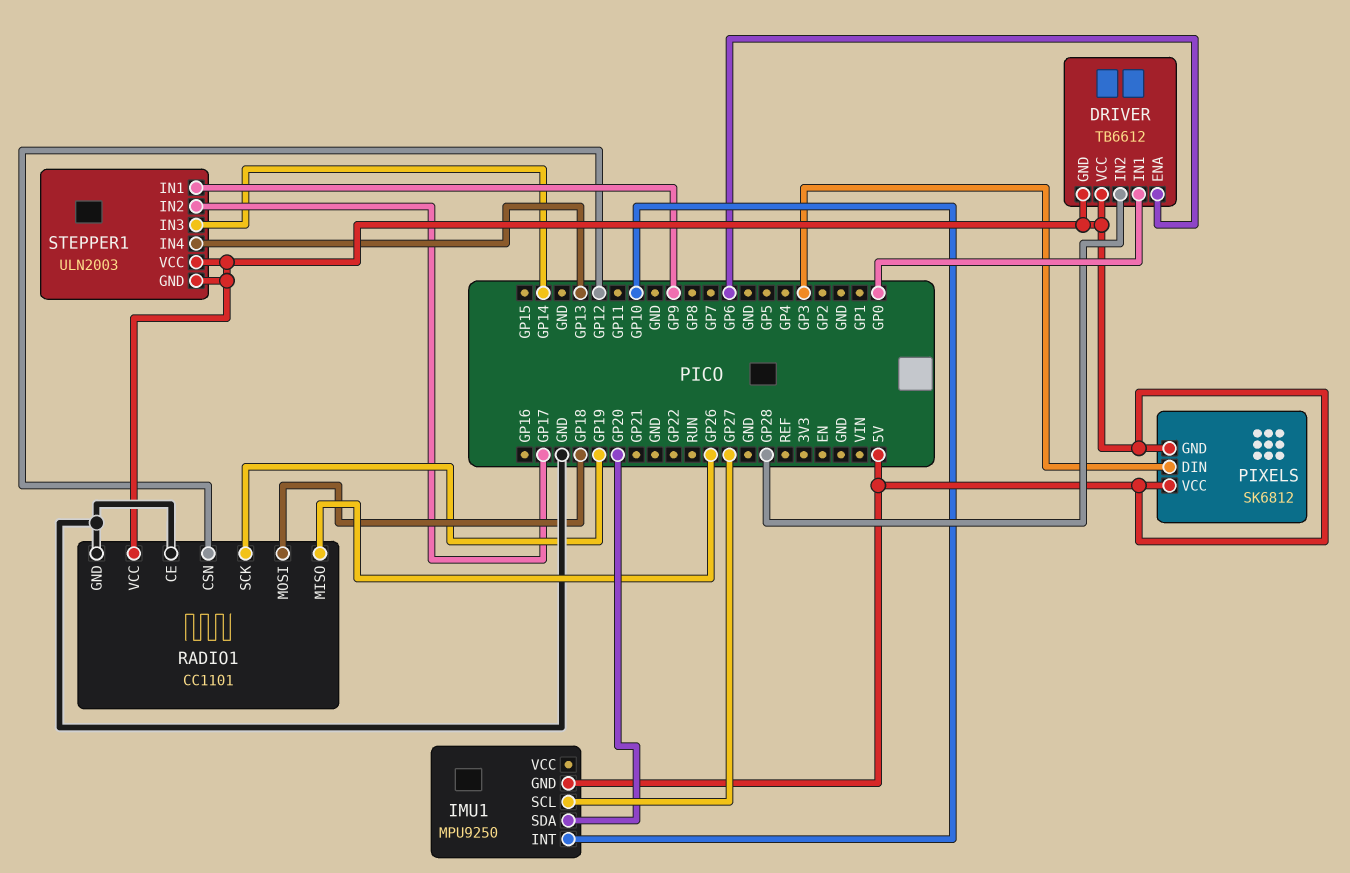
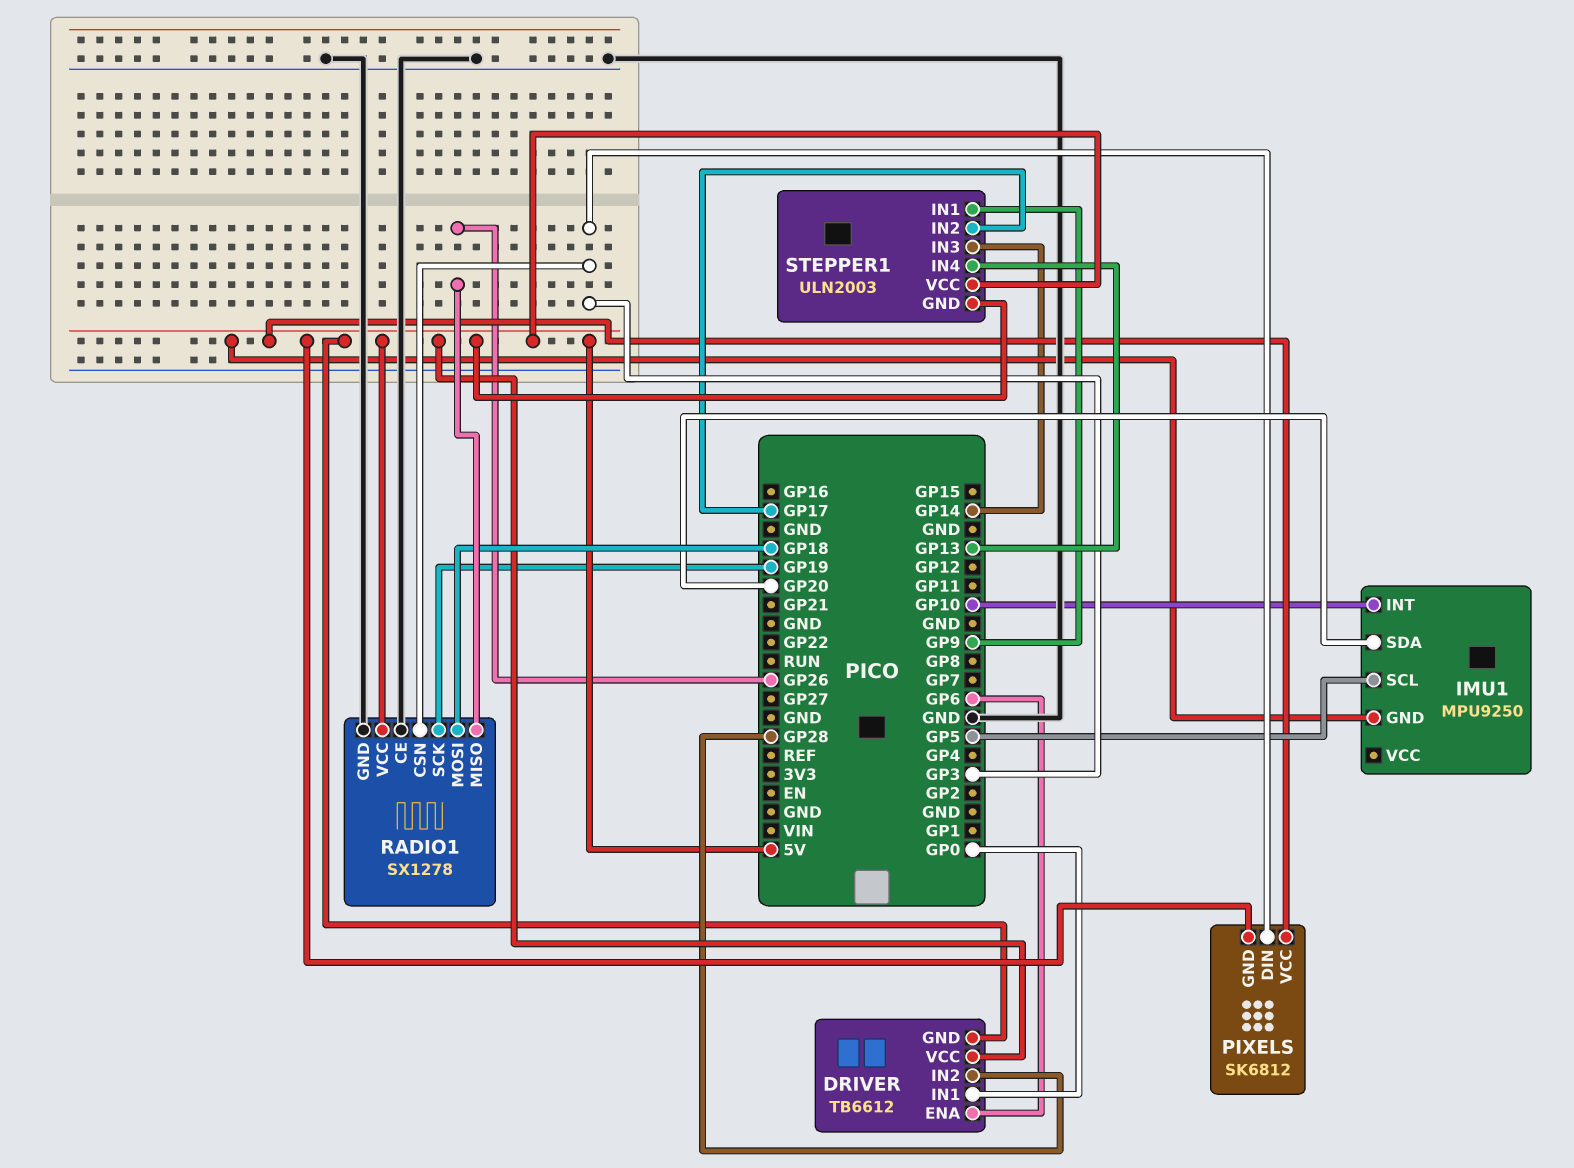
IMU1 pin SCL: GP27 -> GP5
RADIO1: CC1101 -> SX1278
RADIO1 pin CSN: GP12 -> GP3

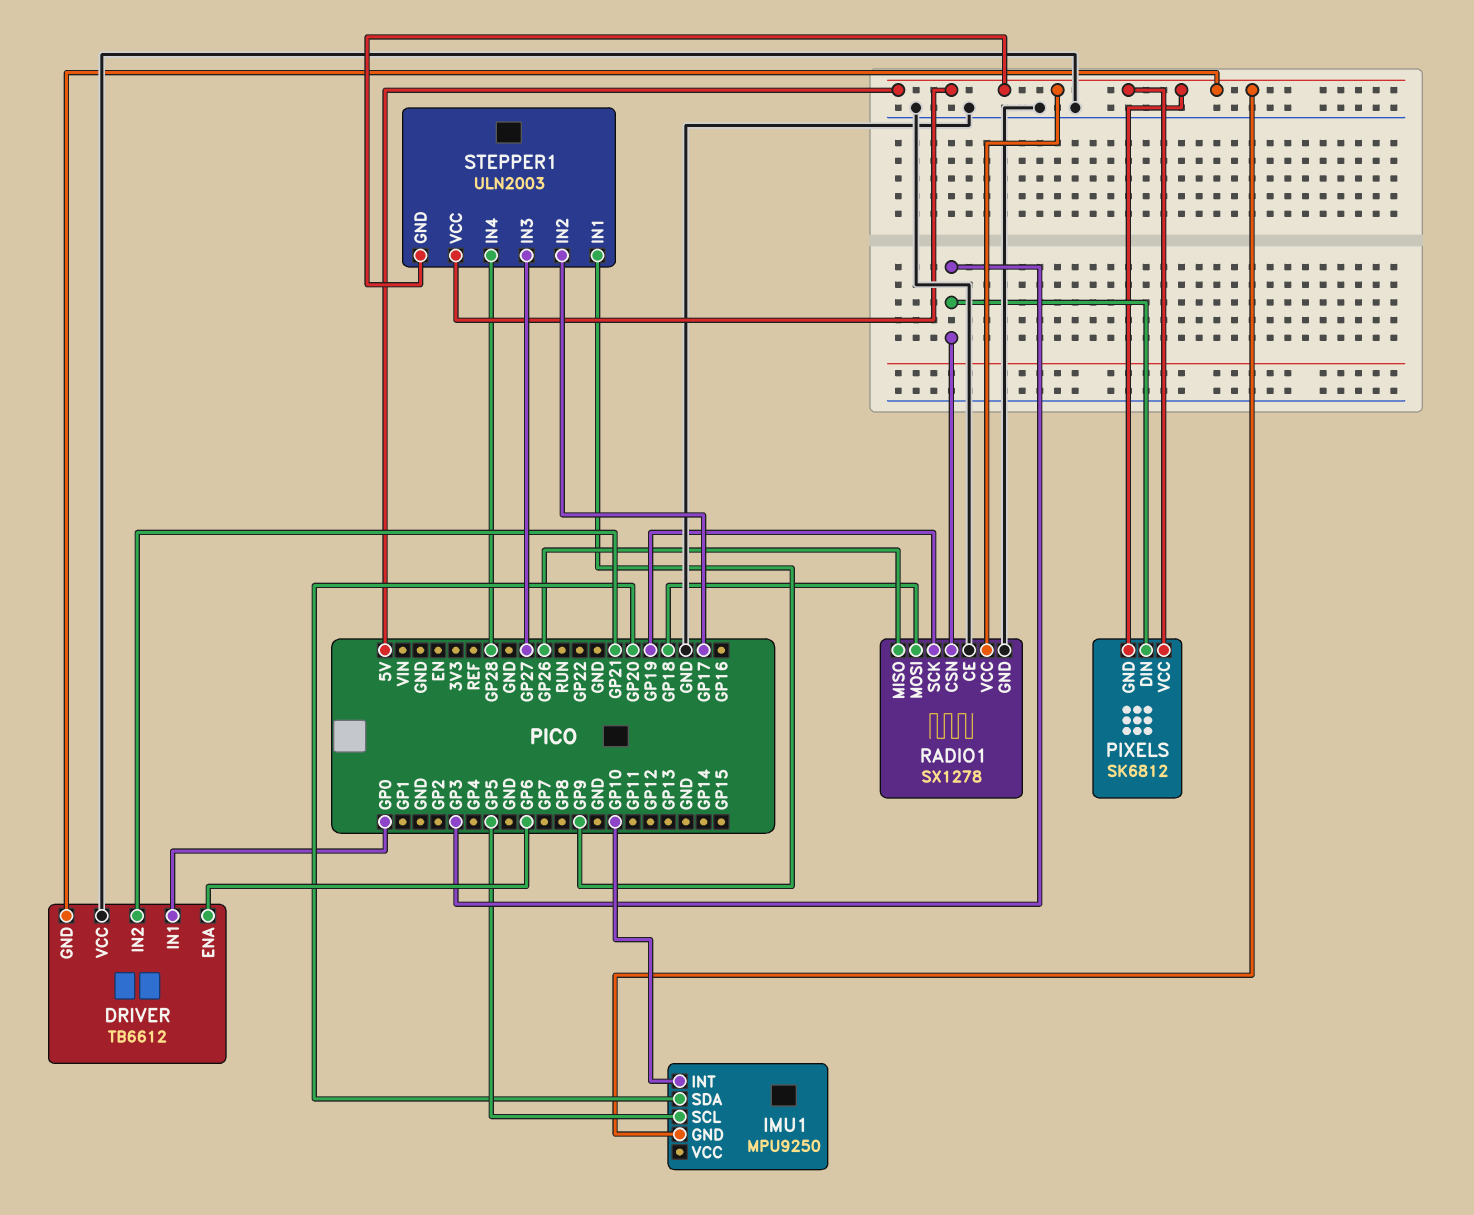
DRIVER pin IN2: GP28 -> GP21
DRIVER pin VCC: 5V -> GND
STEPPER1 pin IN3: GP14 -> GP27
STEPPER1 pin IN4: GP13 -> GP28

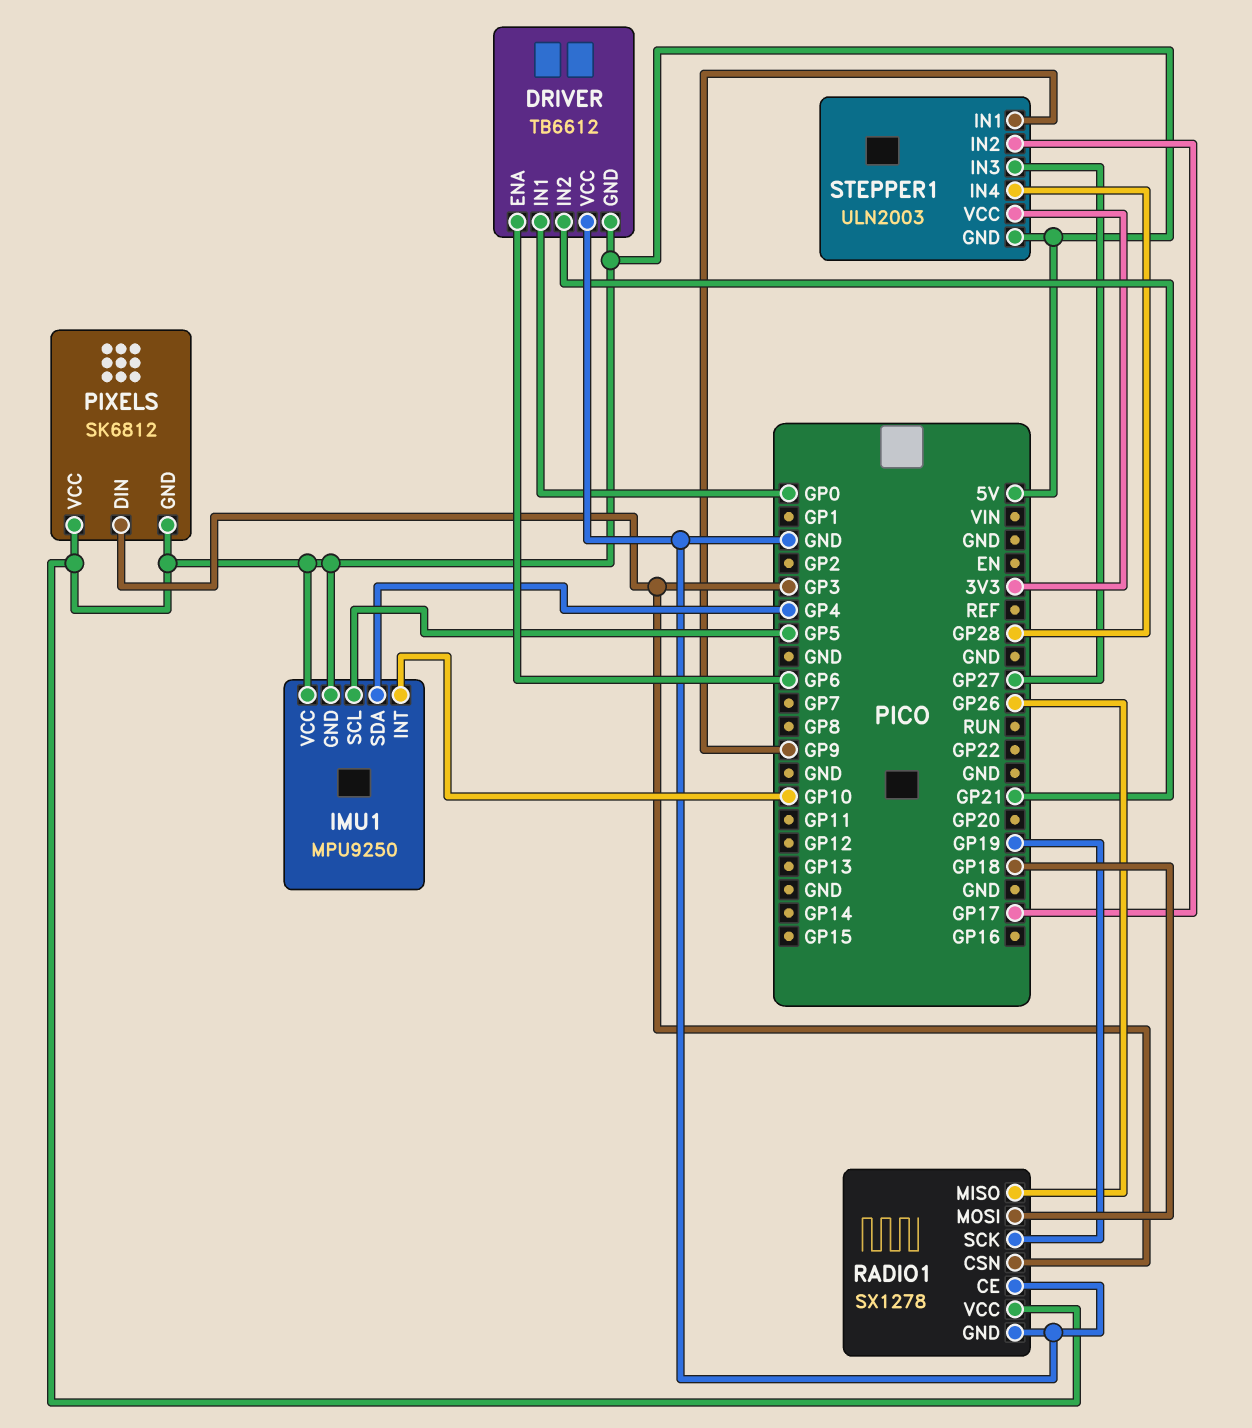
IMU1 pin SDA: GP20 -> GP4
IMU1 pin VCC: none -> 5V
STEPPER1 pin VCC: 5V -> 3V3

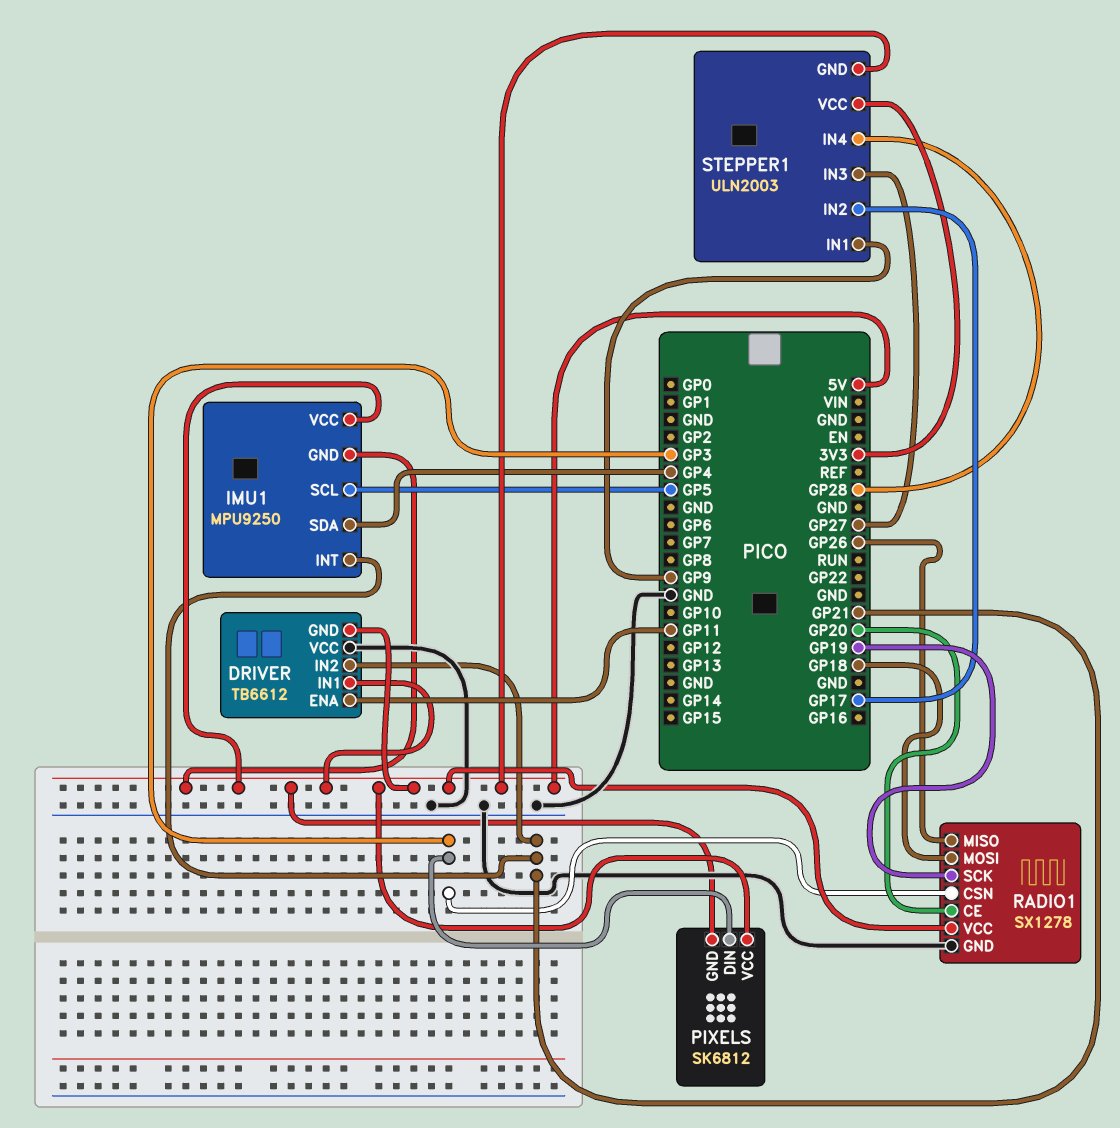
DRIVER pin ENA: GP6 -> GP11
DRIVER pin IN1: GP0 -> 5V
IMU1 pin INT: GP10 -> GP21
RADIO1 pin CE: GND -> GP20

